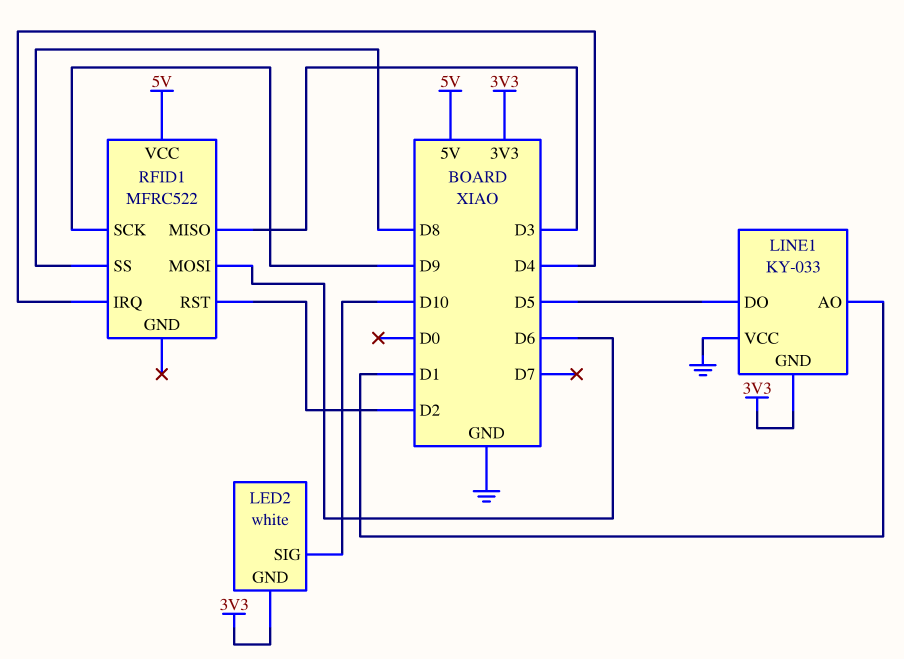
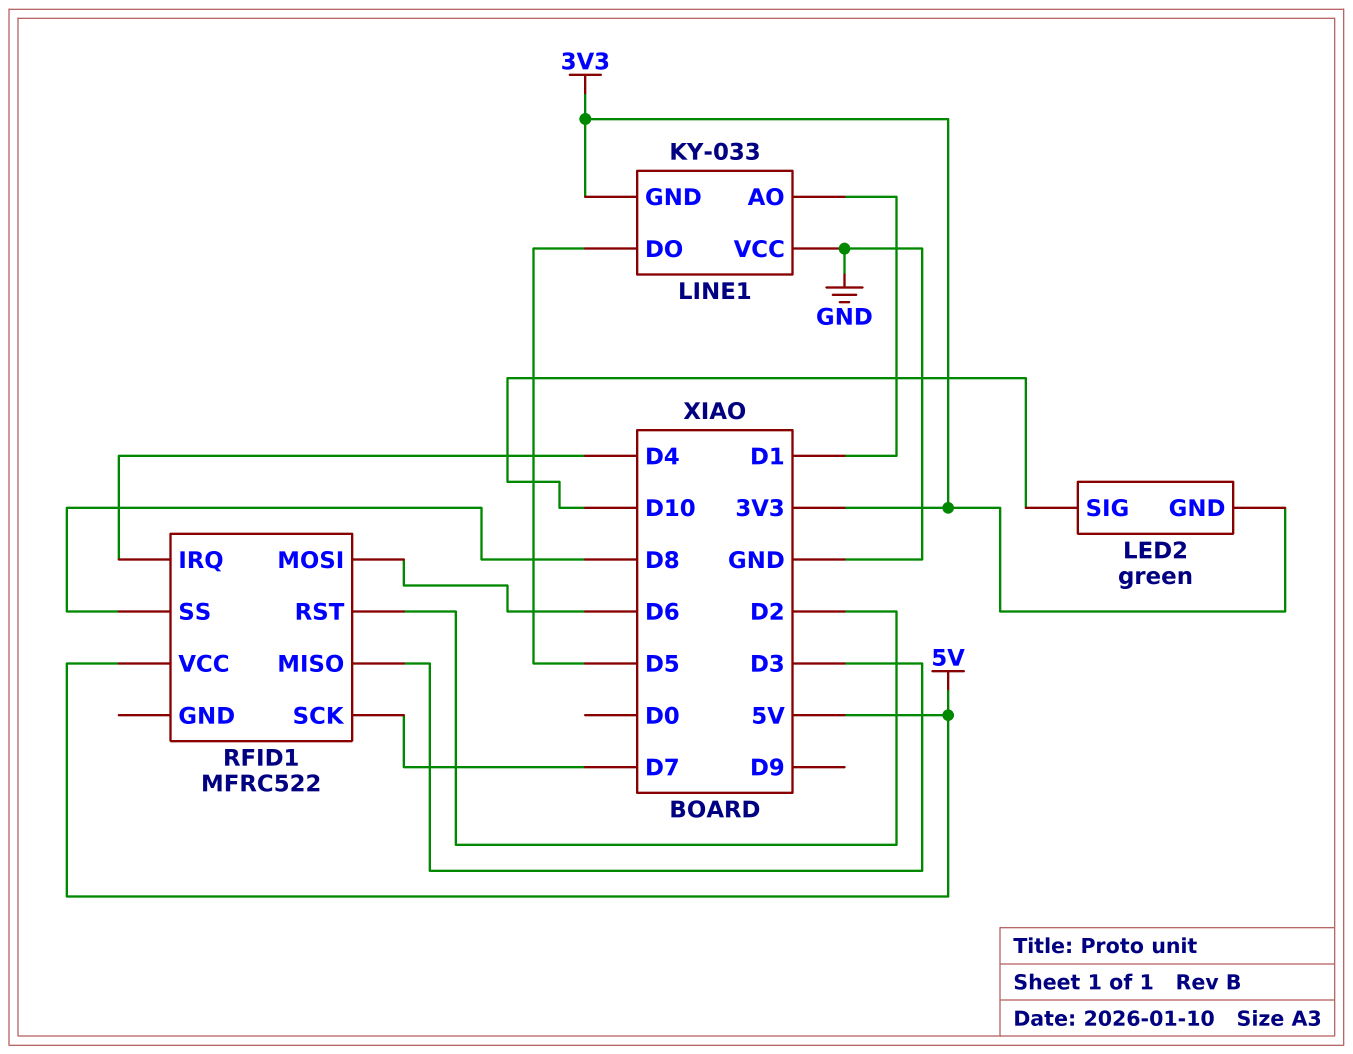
LED2: white -> green
RFID1 pin SCK: D9 -> D7

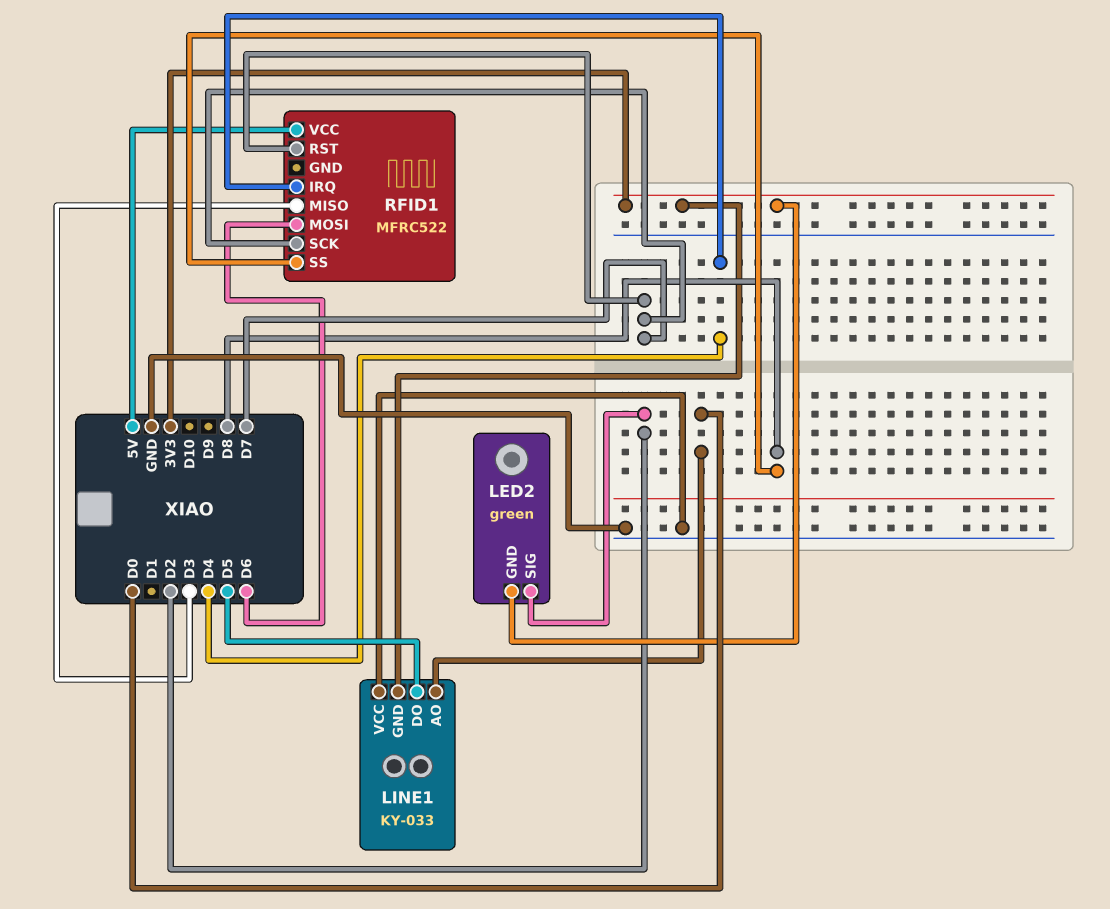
LED2 pin SIG: D10 -> D2
LINE1 pin AO: D1 -> D0
RFID1 pin RST: D2 -> D7

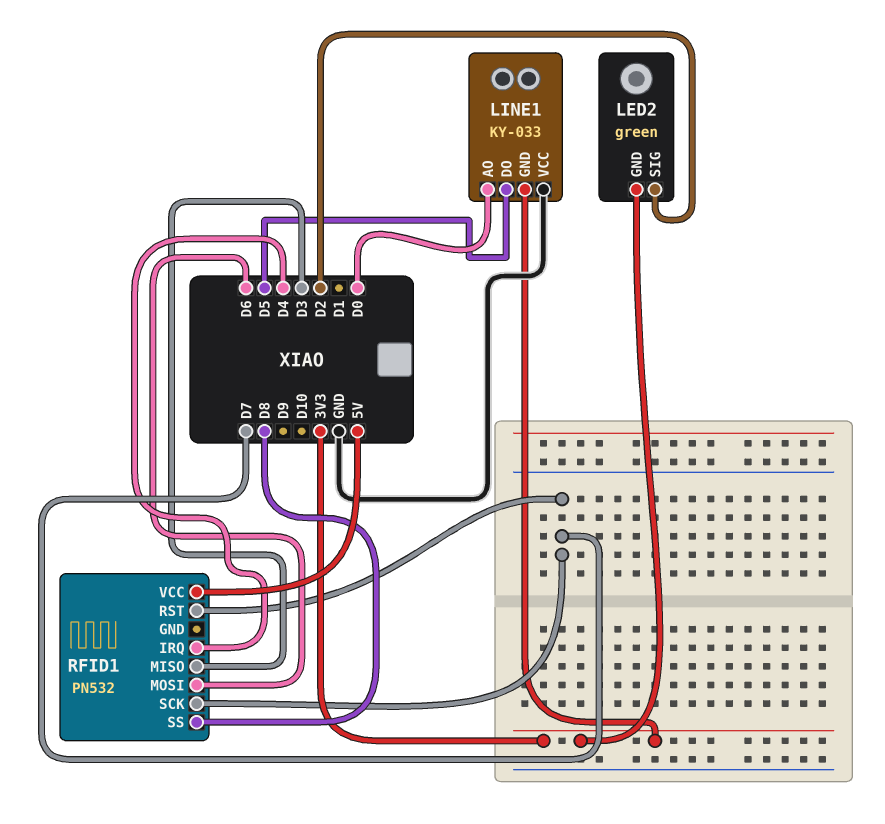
RFID1: MFRC522 -> PN532

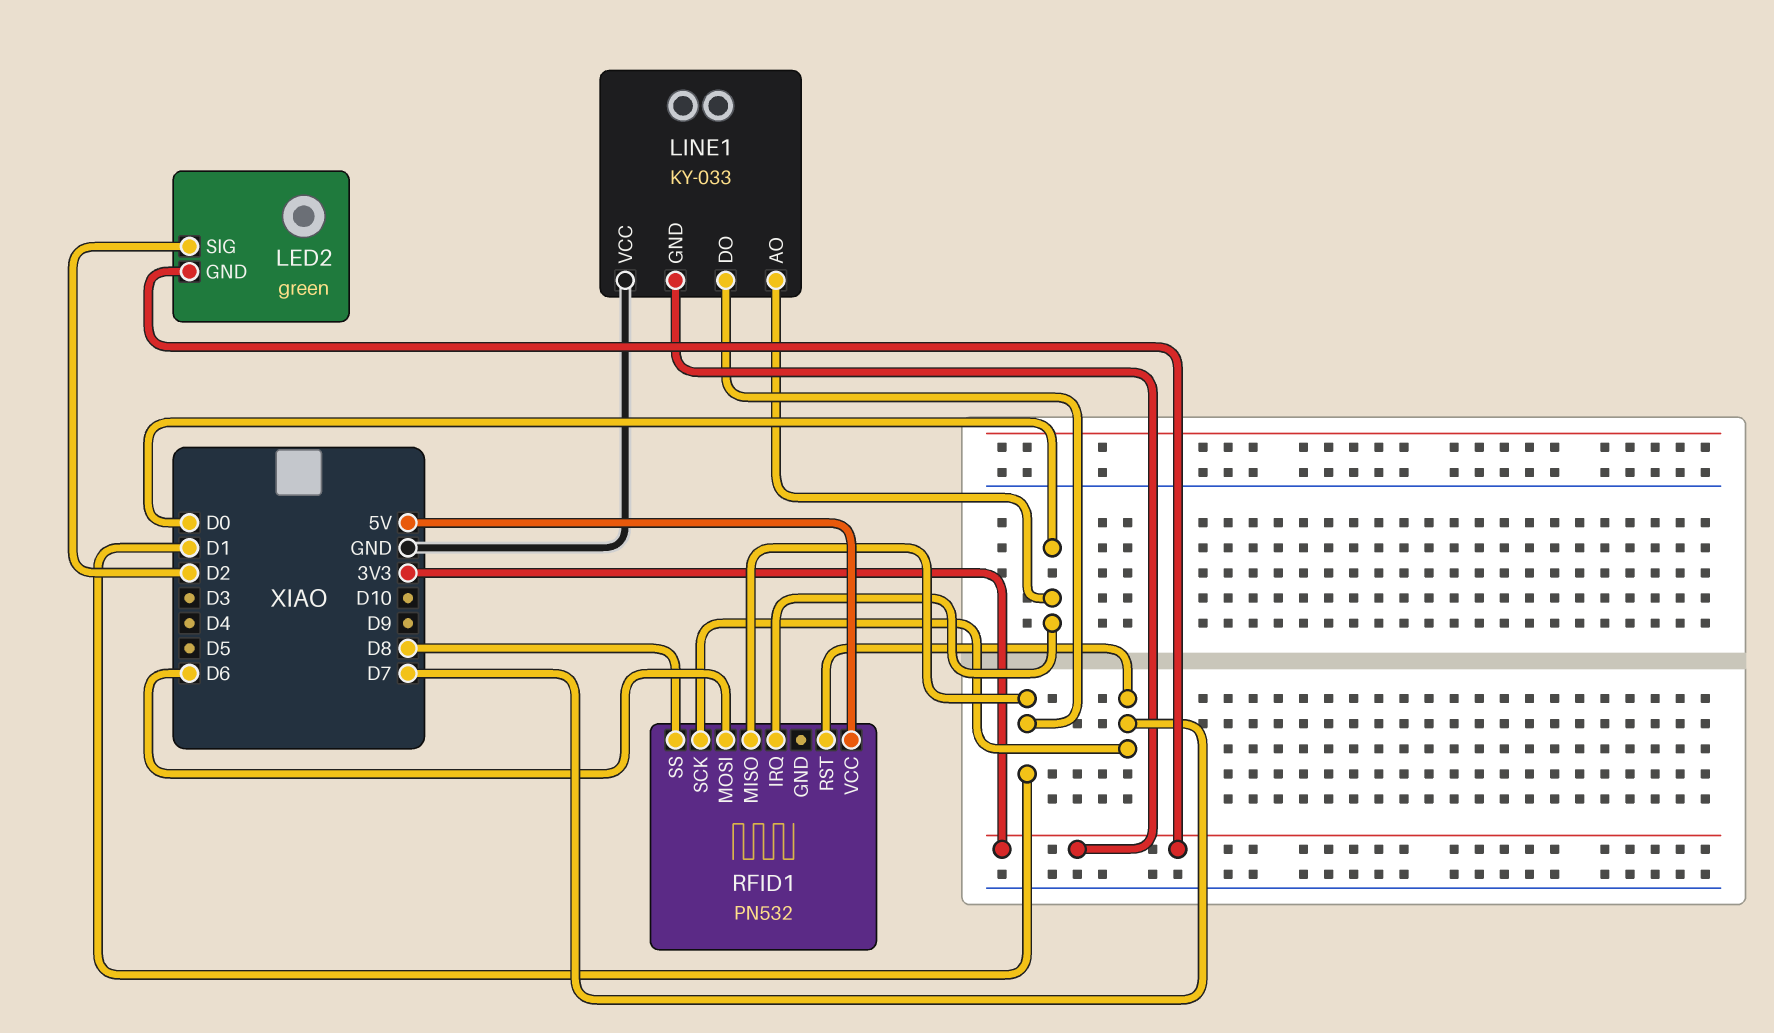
LINE1 pin DO: D5 -> D1
RFID1 pin IRQ: D4 -> D0
RFID1 pin MISO: D3 -> D1

